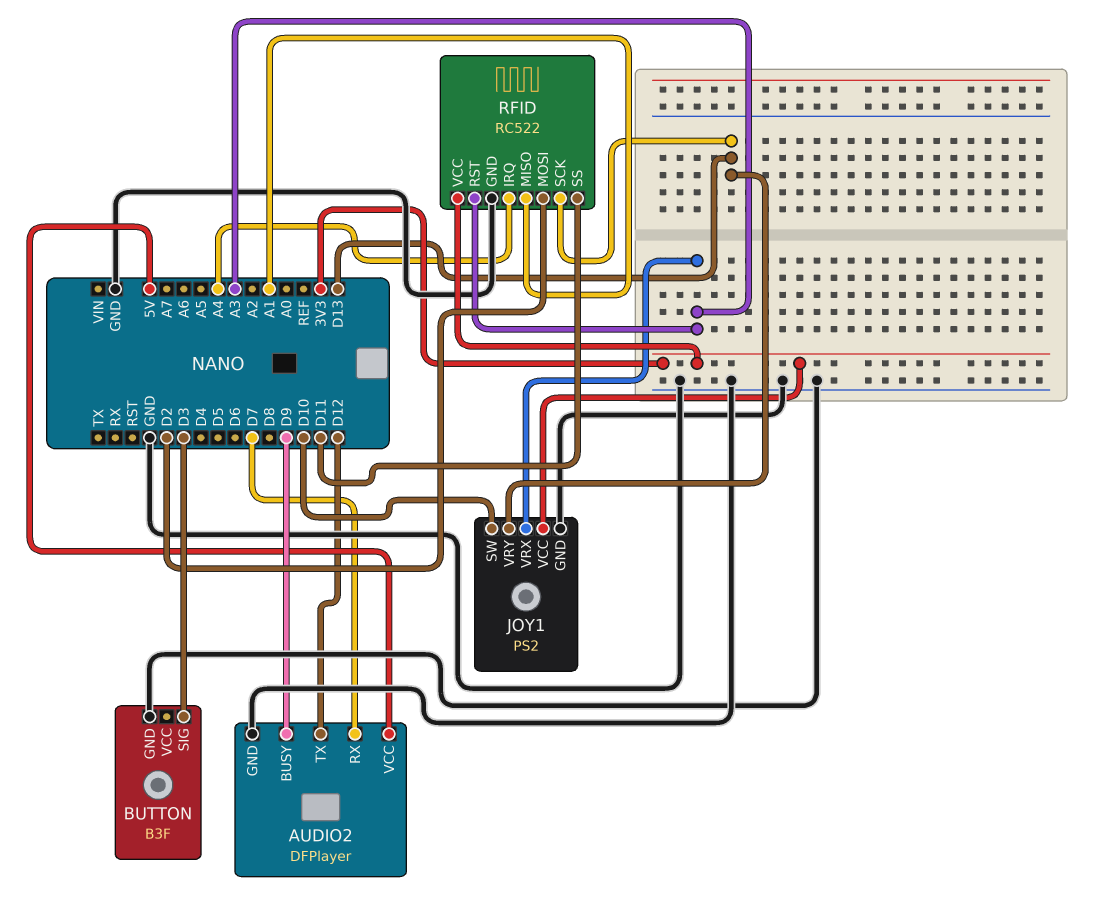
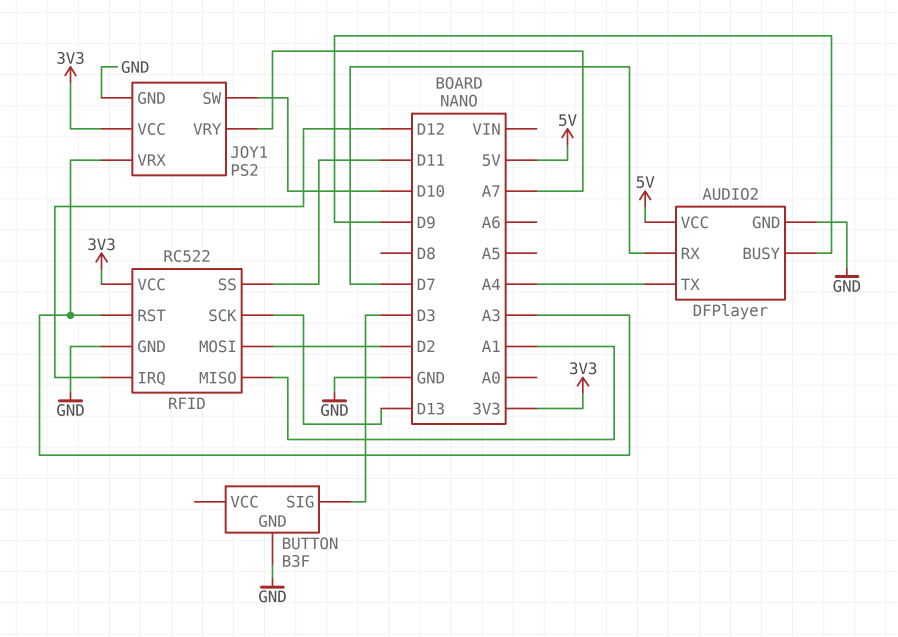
AUDIO2 pin TX: D12 -> A4
JOY1 pin VRY: D13 -> A7
RFID pin IRQ: A4 -> D12

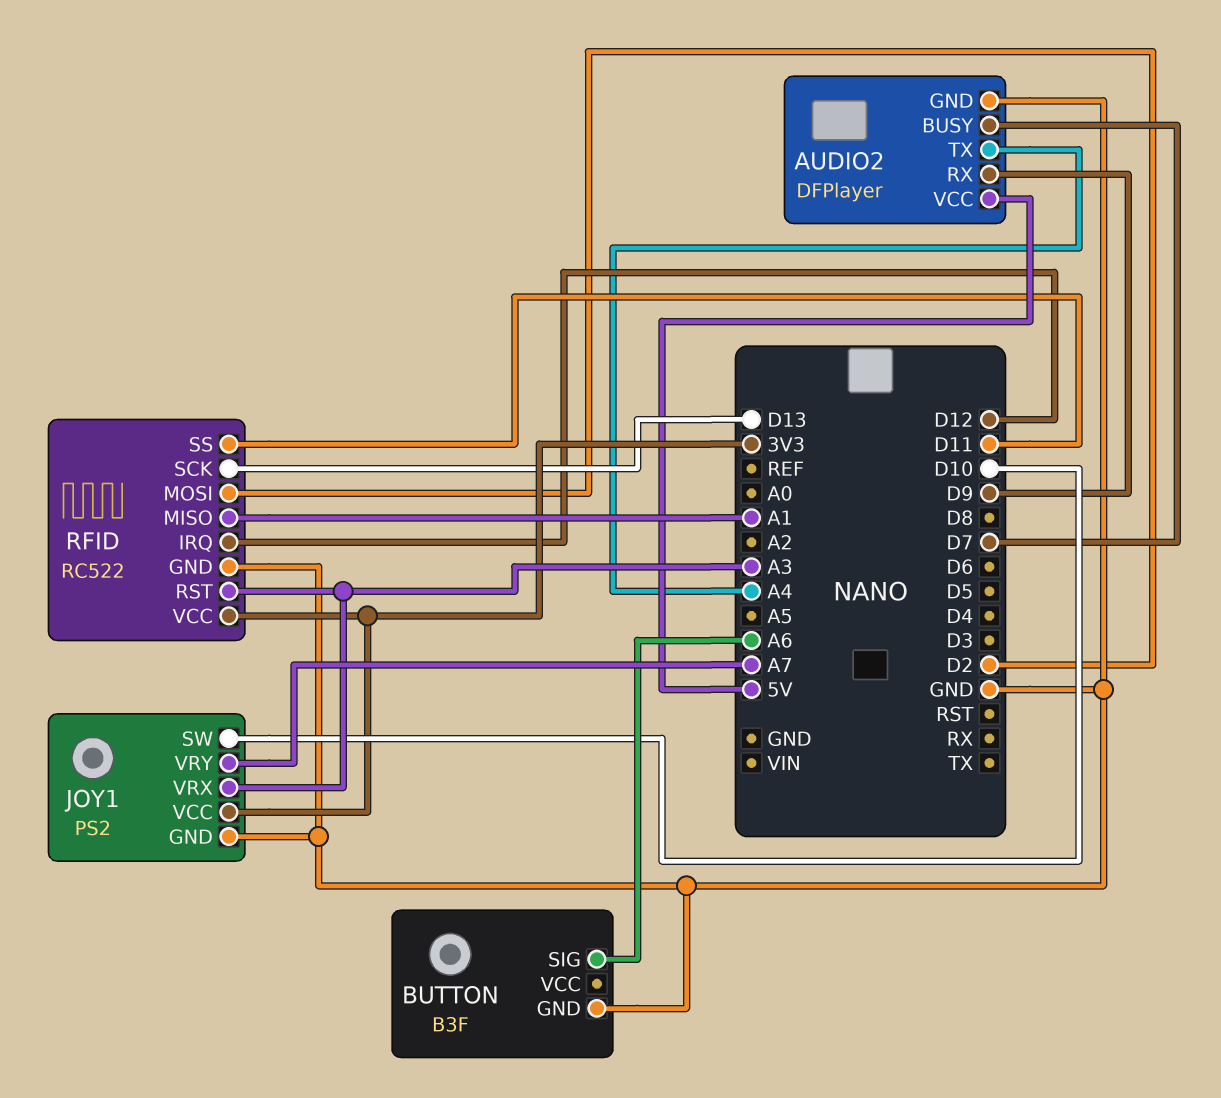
AUDIO2 pin BUSY: D9 -> D7
AUDIO2 pin RX: D7 -> D9
BUTTON pin SIG: D3 -> A6

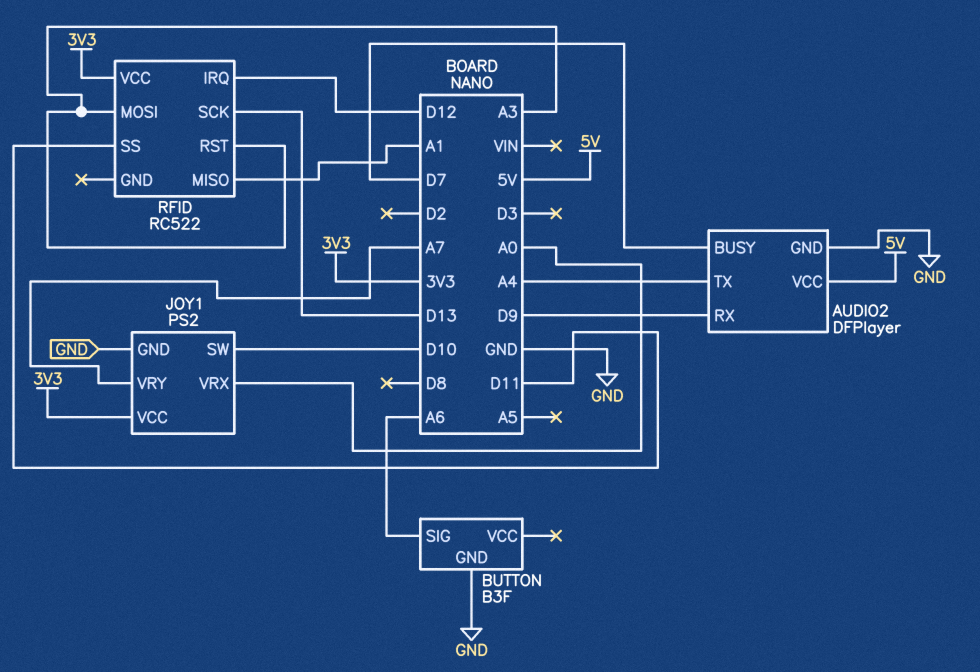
JOY1 pin VRX: A3 -> A0
RFID pin GND: GND -> none
RFID pin MOSI: D2 -> A3

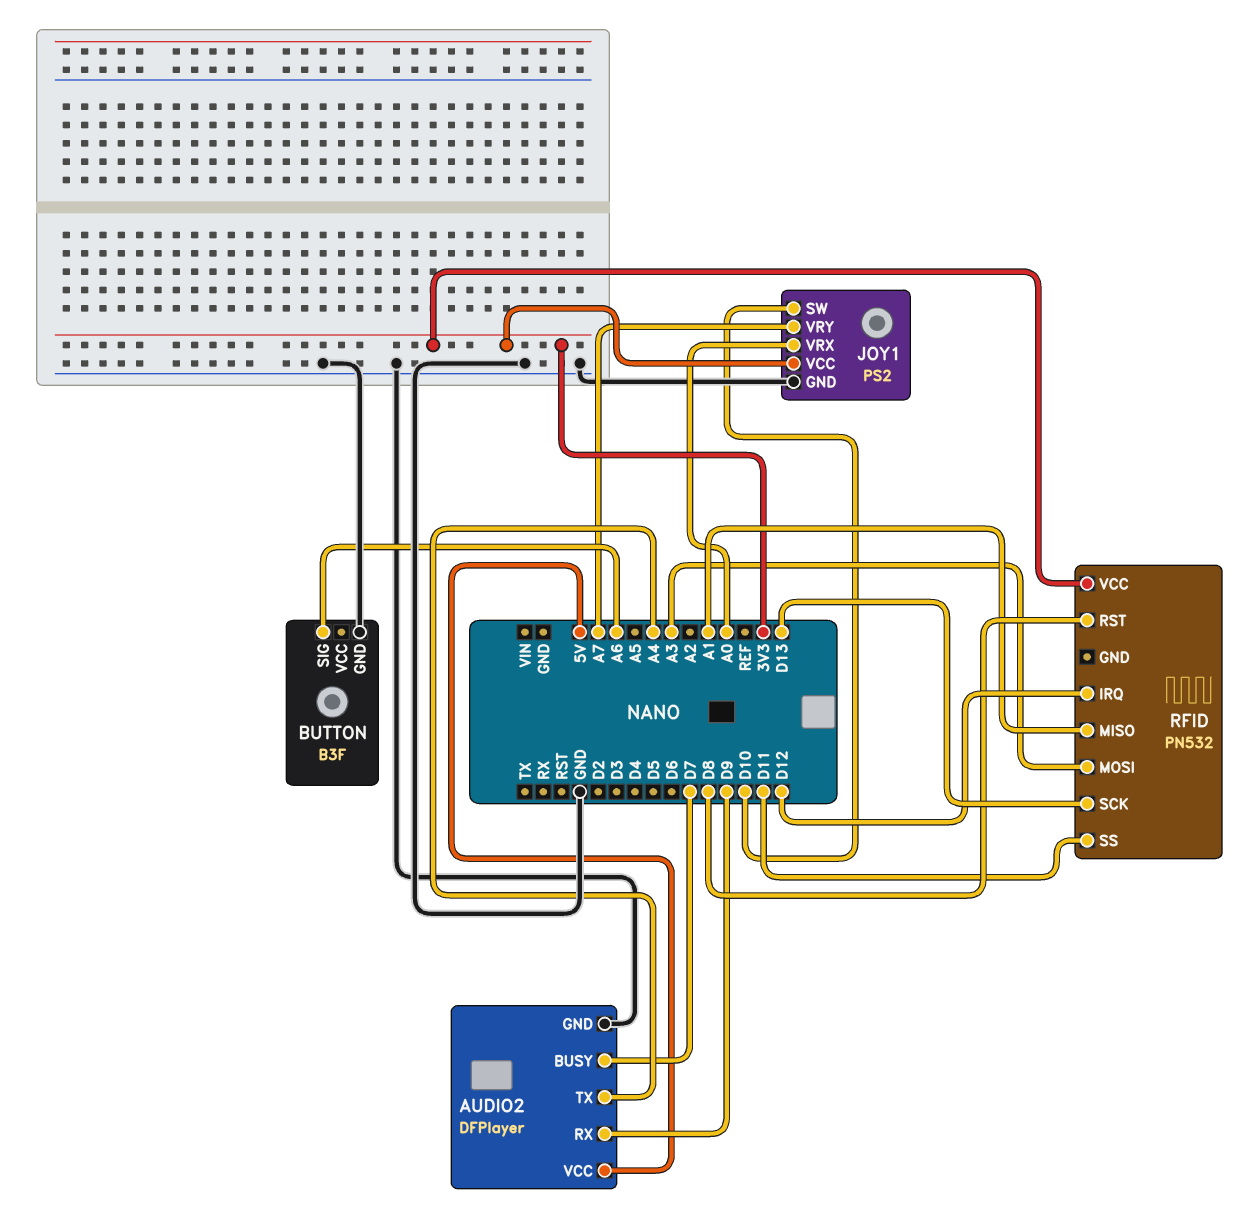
RFID: RC522 -> PN532
RFID pin RST: A3 -> D8

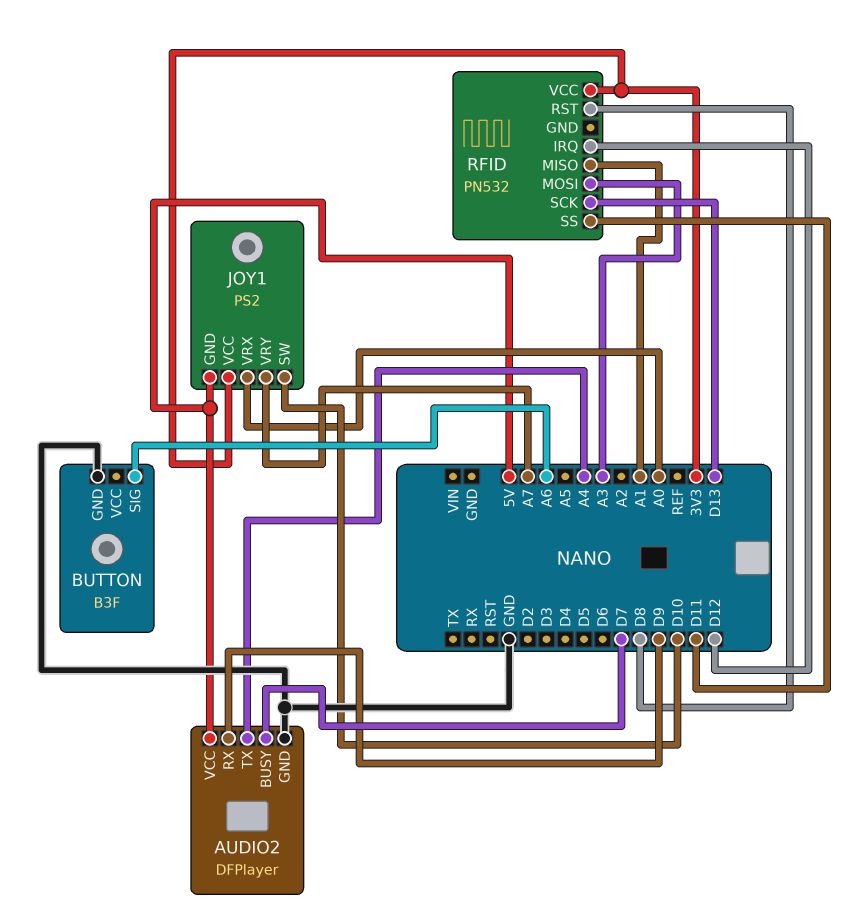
JOY1 pin GND: GND -> 5V

